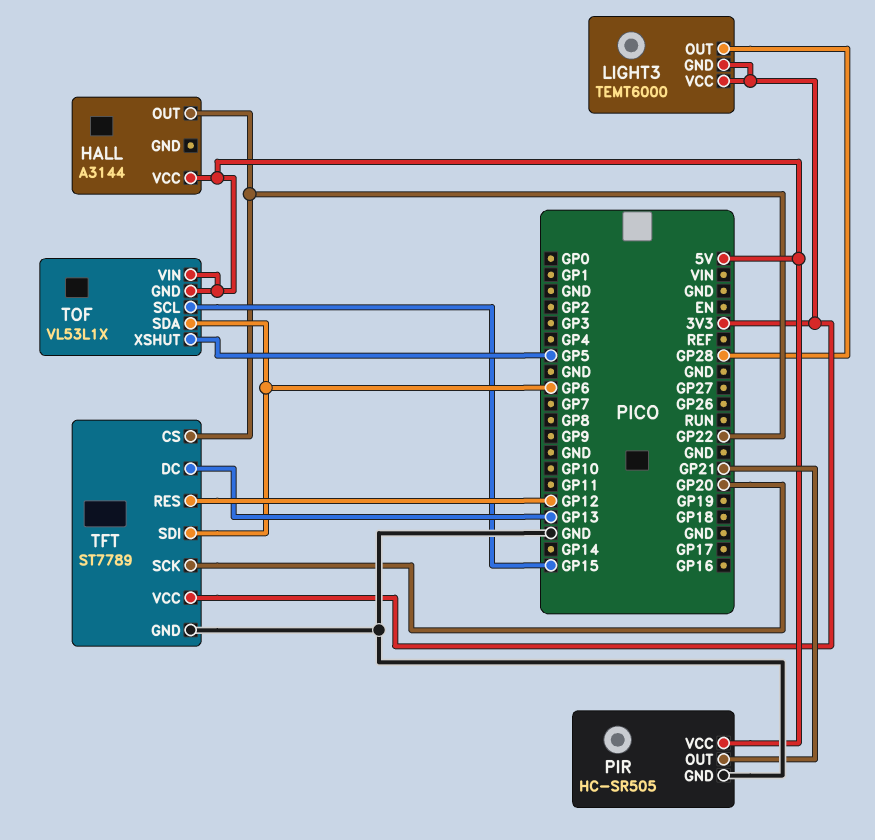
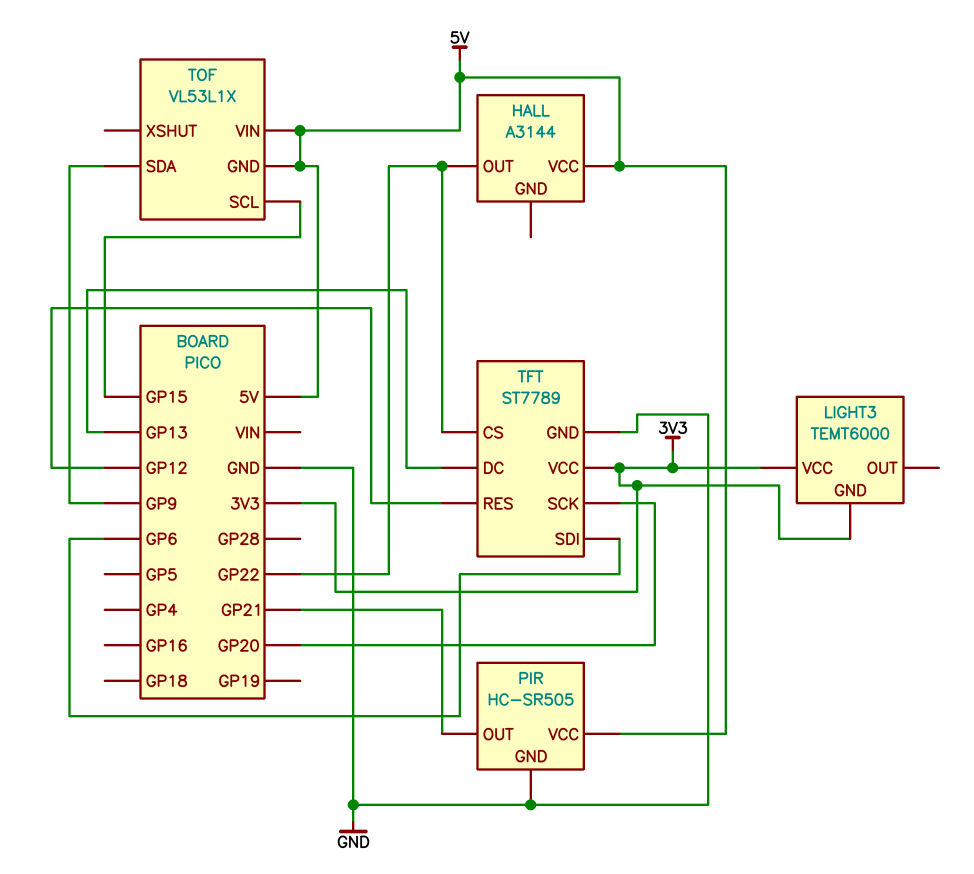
LIGHT3 pin OUT: GP28 -> none
TOF pin SDA: GP6 -> GP9
TOF pin XSHUT: GP5 -> none

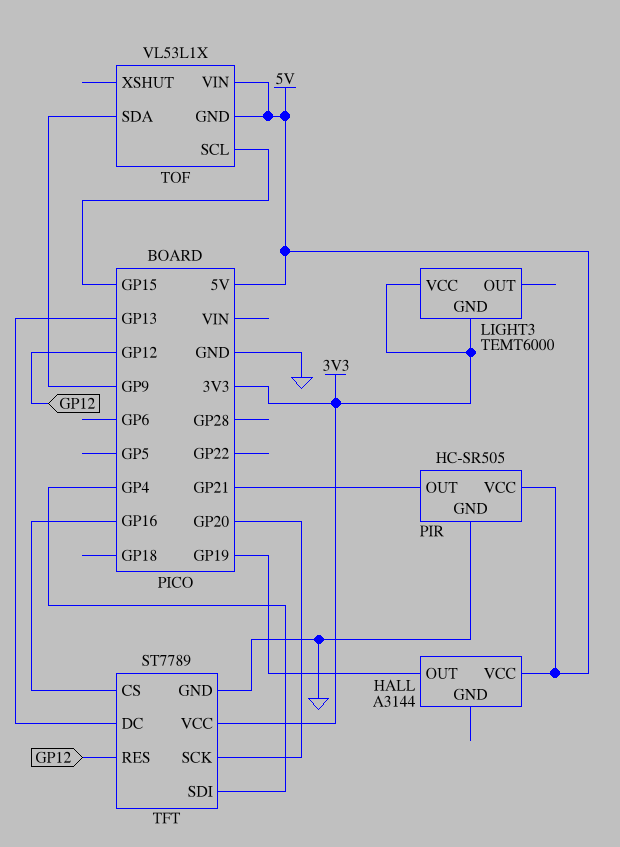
HALL pin OUT: GP22 -> GP19
TFT pin CS: GP22 -> GP16
TFT pin SDI: GP6 -> GP4

